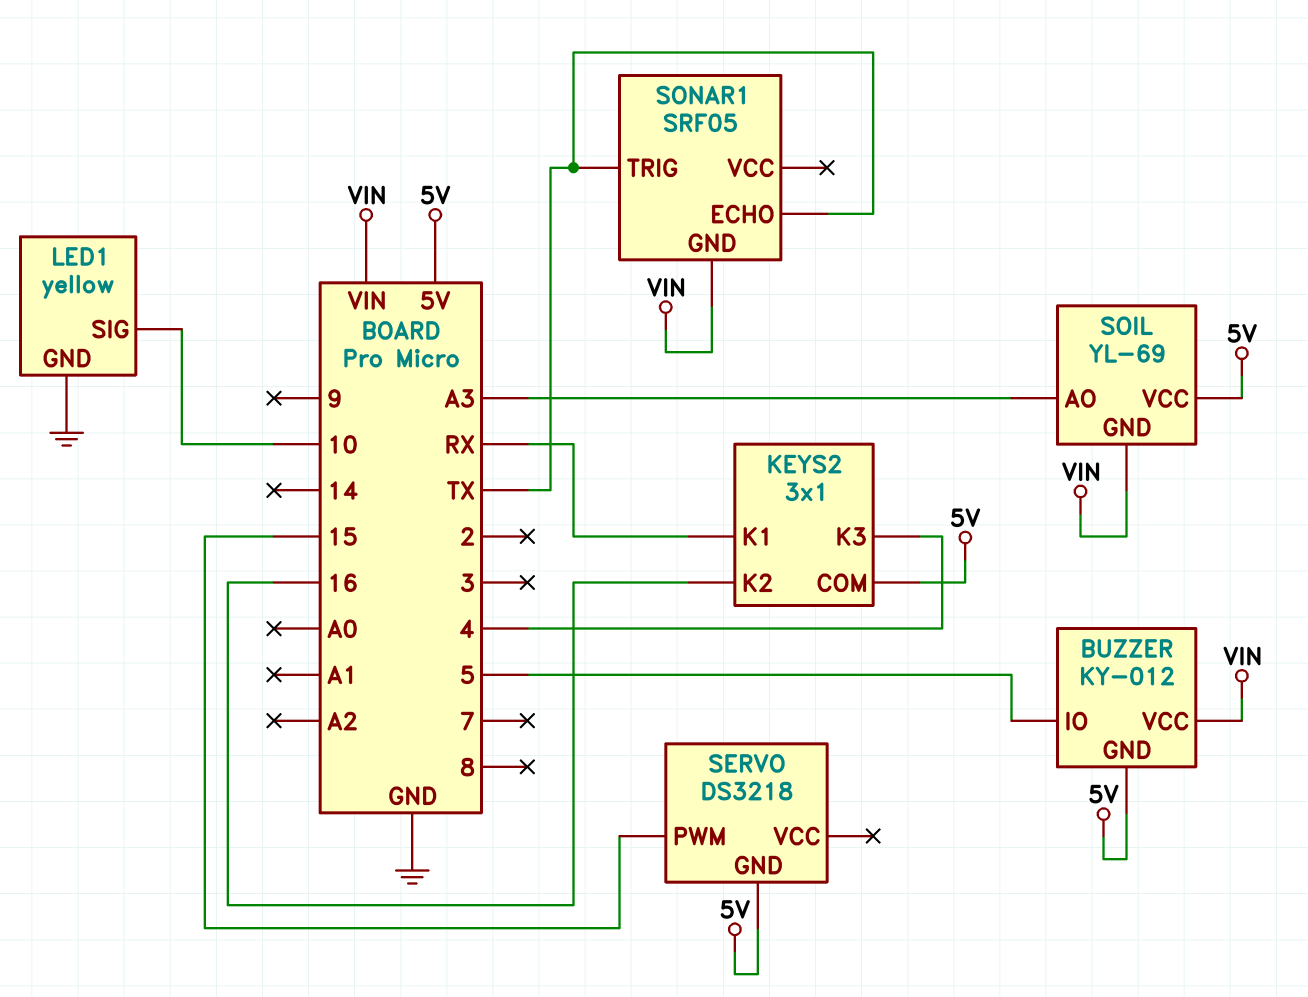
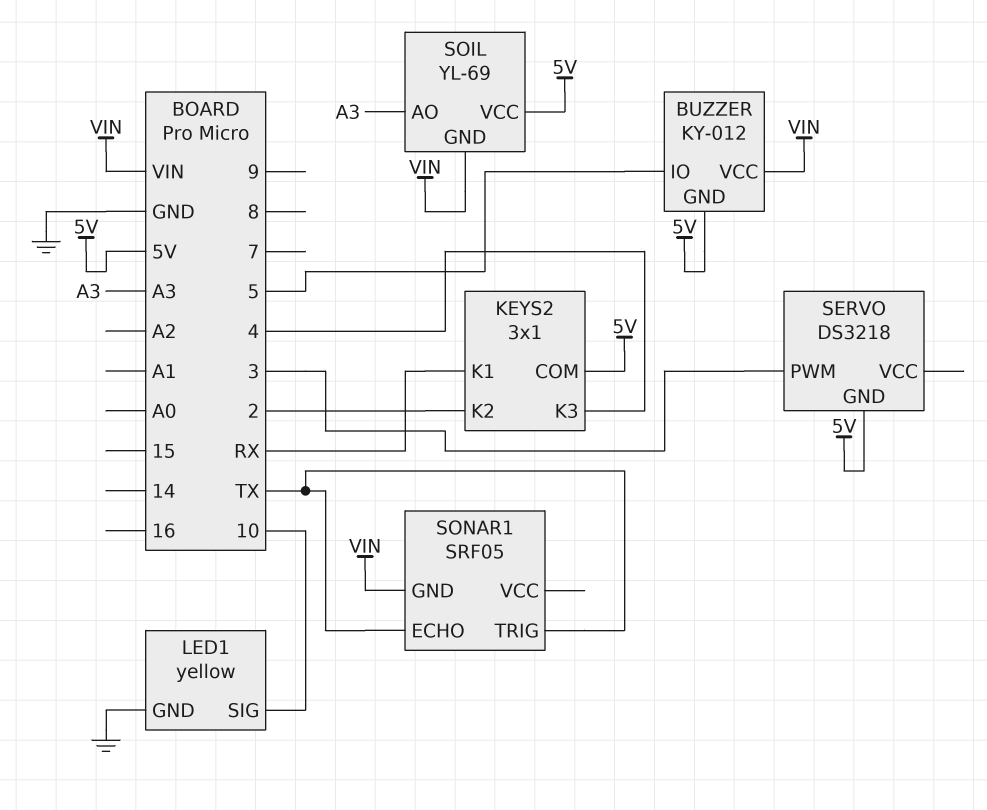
KEYS2 pin K2: 16 -> 2
SERVO pin PWM: 15 -> 3

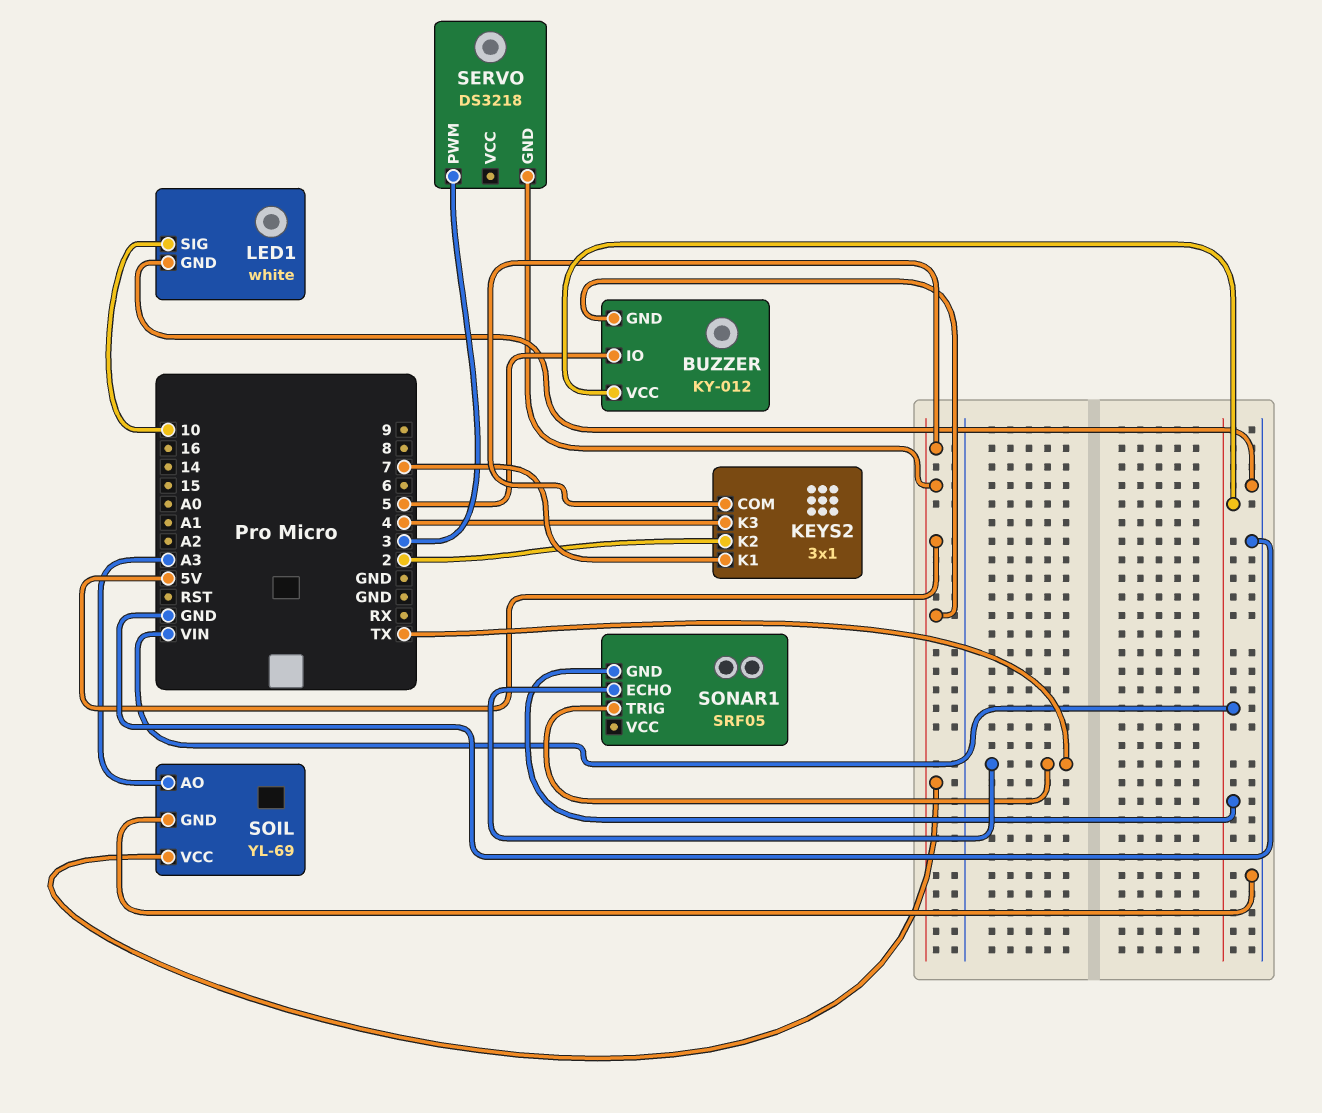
KEYS2 pin K1: RX -> 7
LED1: yellow -> white
SOIL pin GND: VIN -> GND

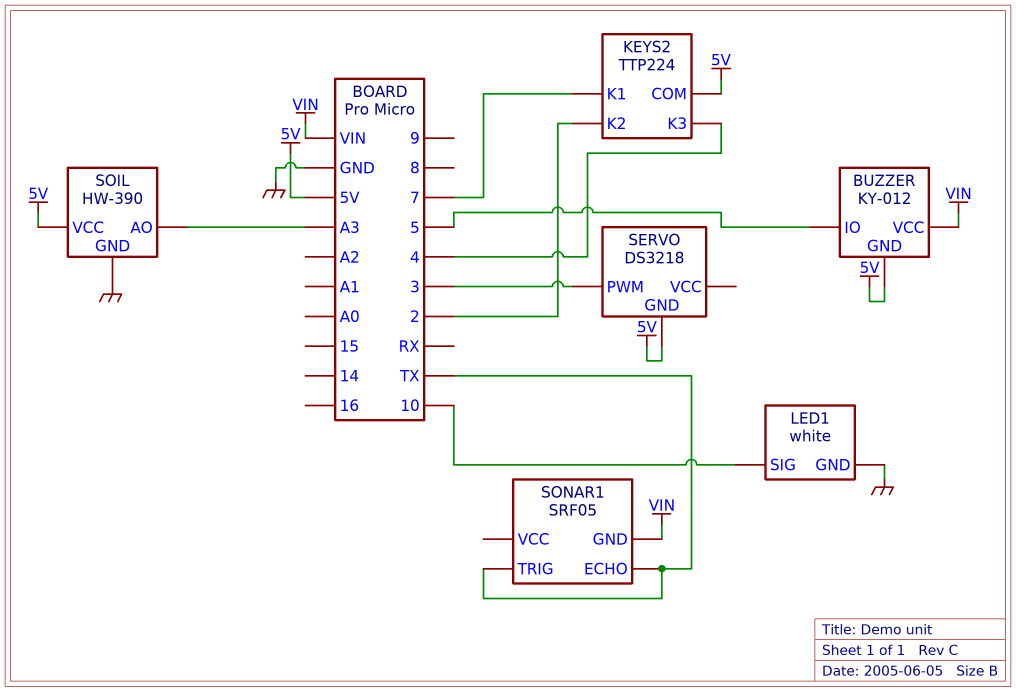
KEYS2: 3x1 -> TTP224
SOIL: YL-69 -> HW-390

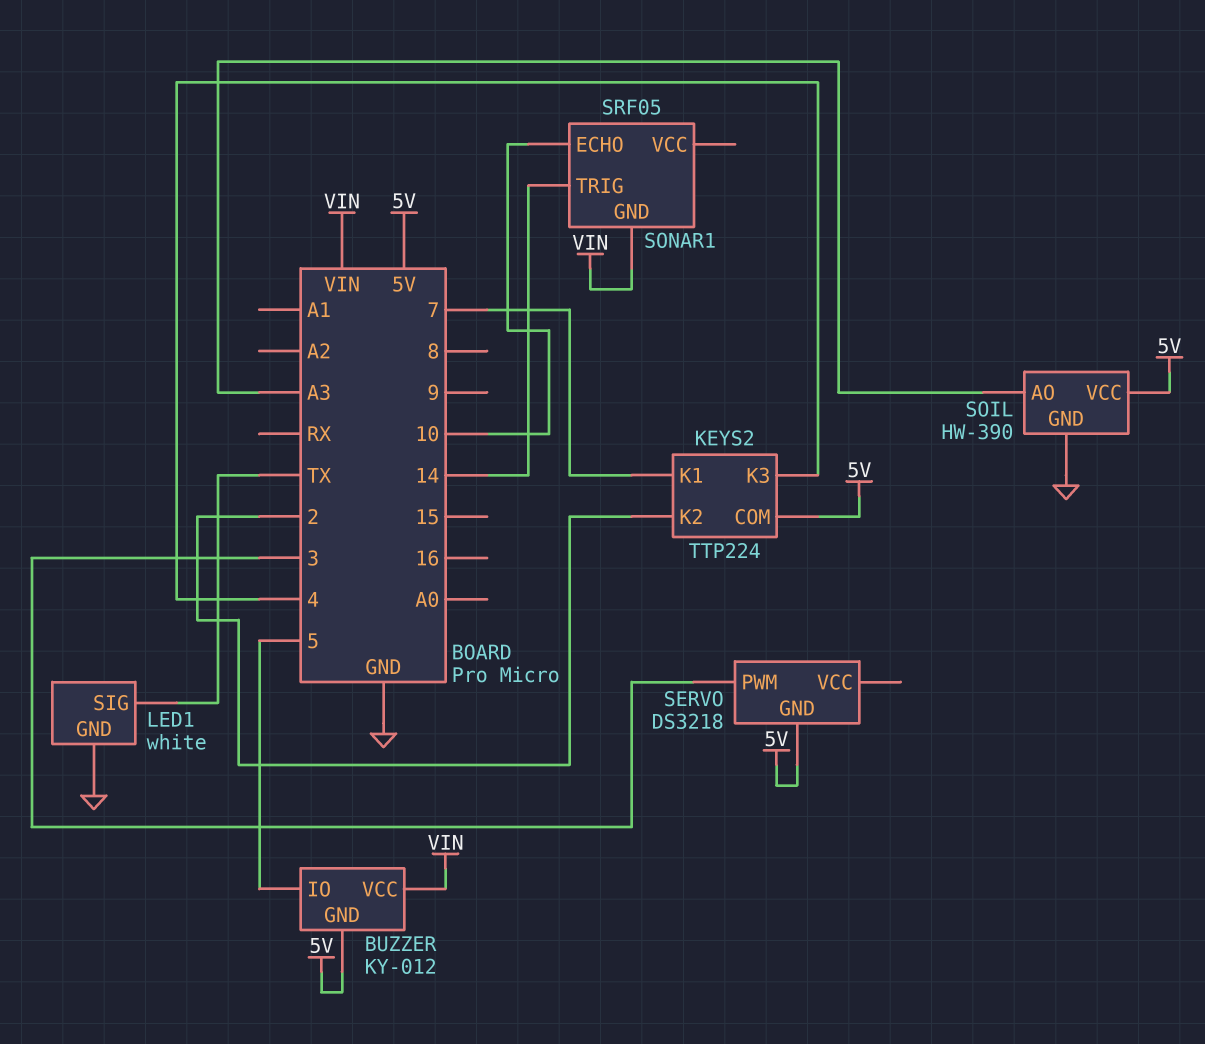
LED1 pin SIG: 10 -> TX
SONAR1 pin ECHO: TX -> 10
SONAR1 pin TRIG: TX -> 14

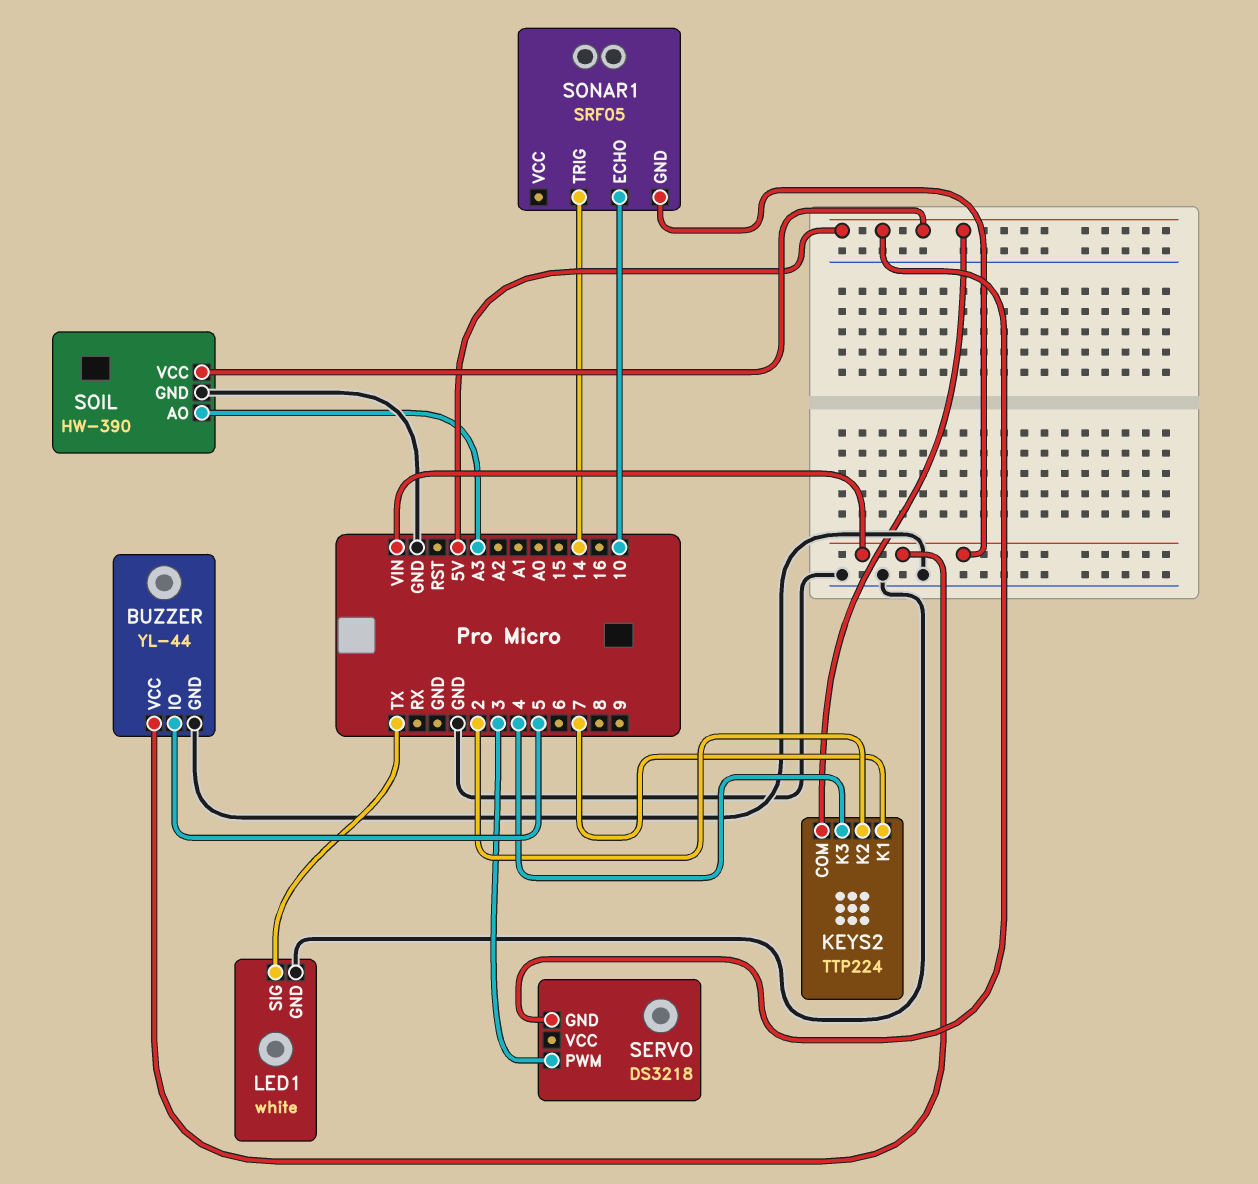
BUZZER: KY-012 -> YL-44
BUZZER pin GND: 5V -> GND

